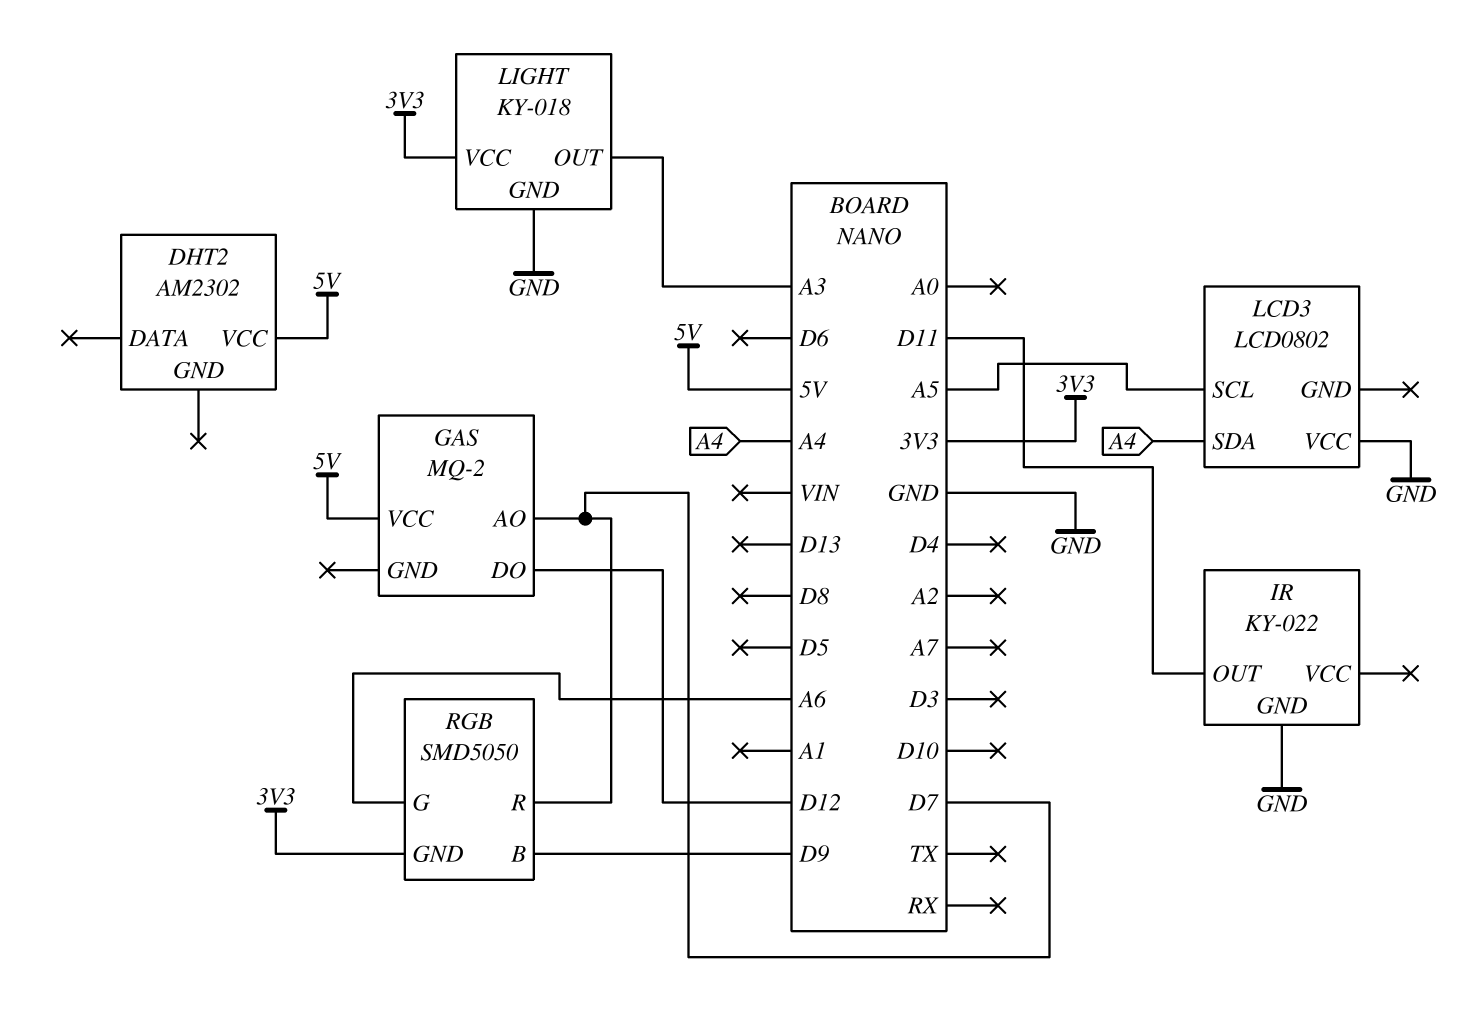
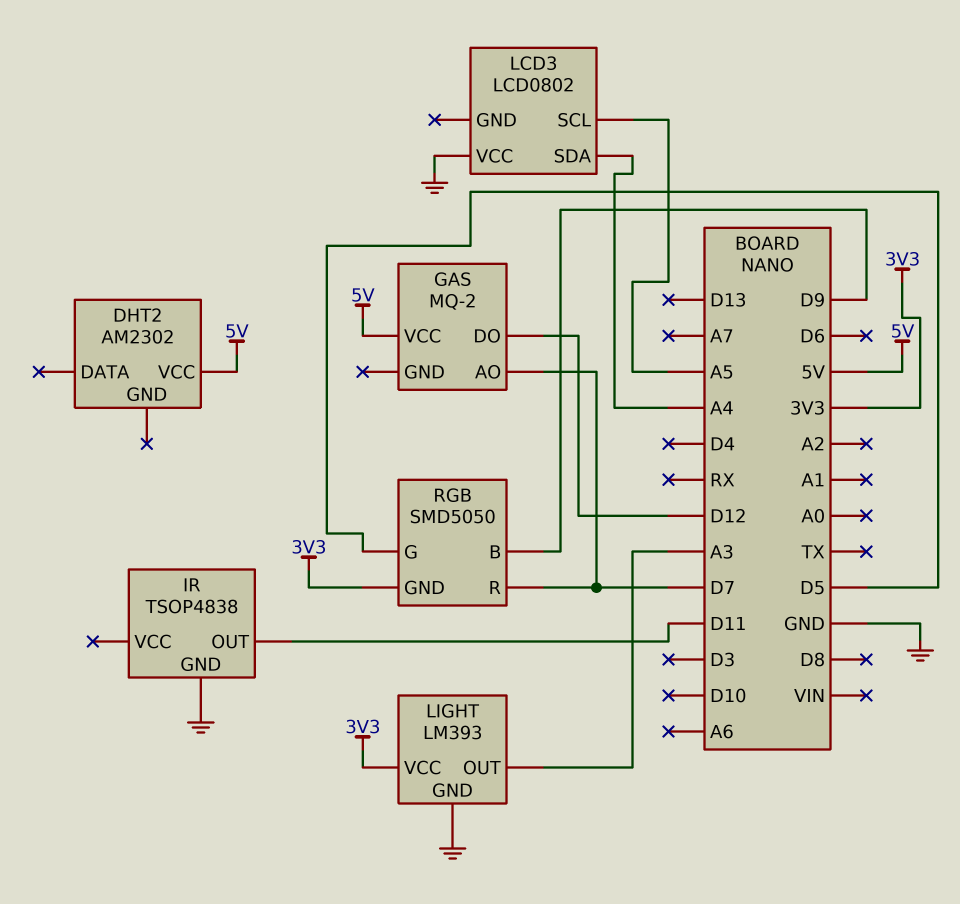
IR: KY-022 -> TSOP4838
LIGHT: KY-018 -> LM393
RGB pin G: A6 -> D5

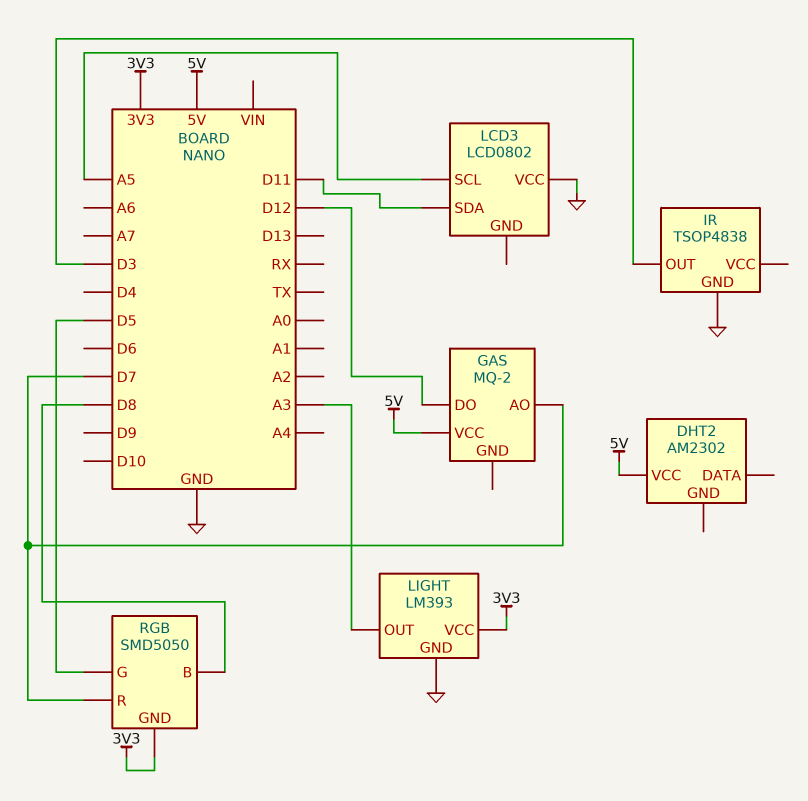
IR pin OUT: D11 -> D3
LCD3 pin SDA: A4 -> D11
RGB pin B: D9 -> D8

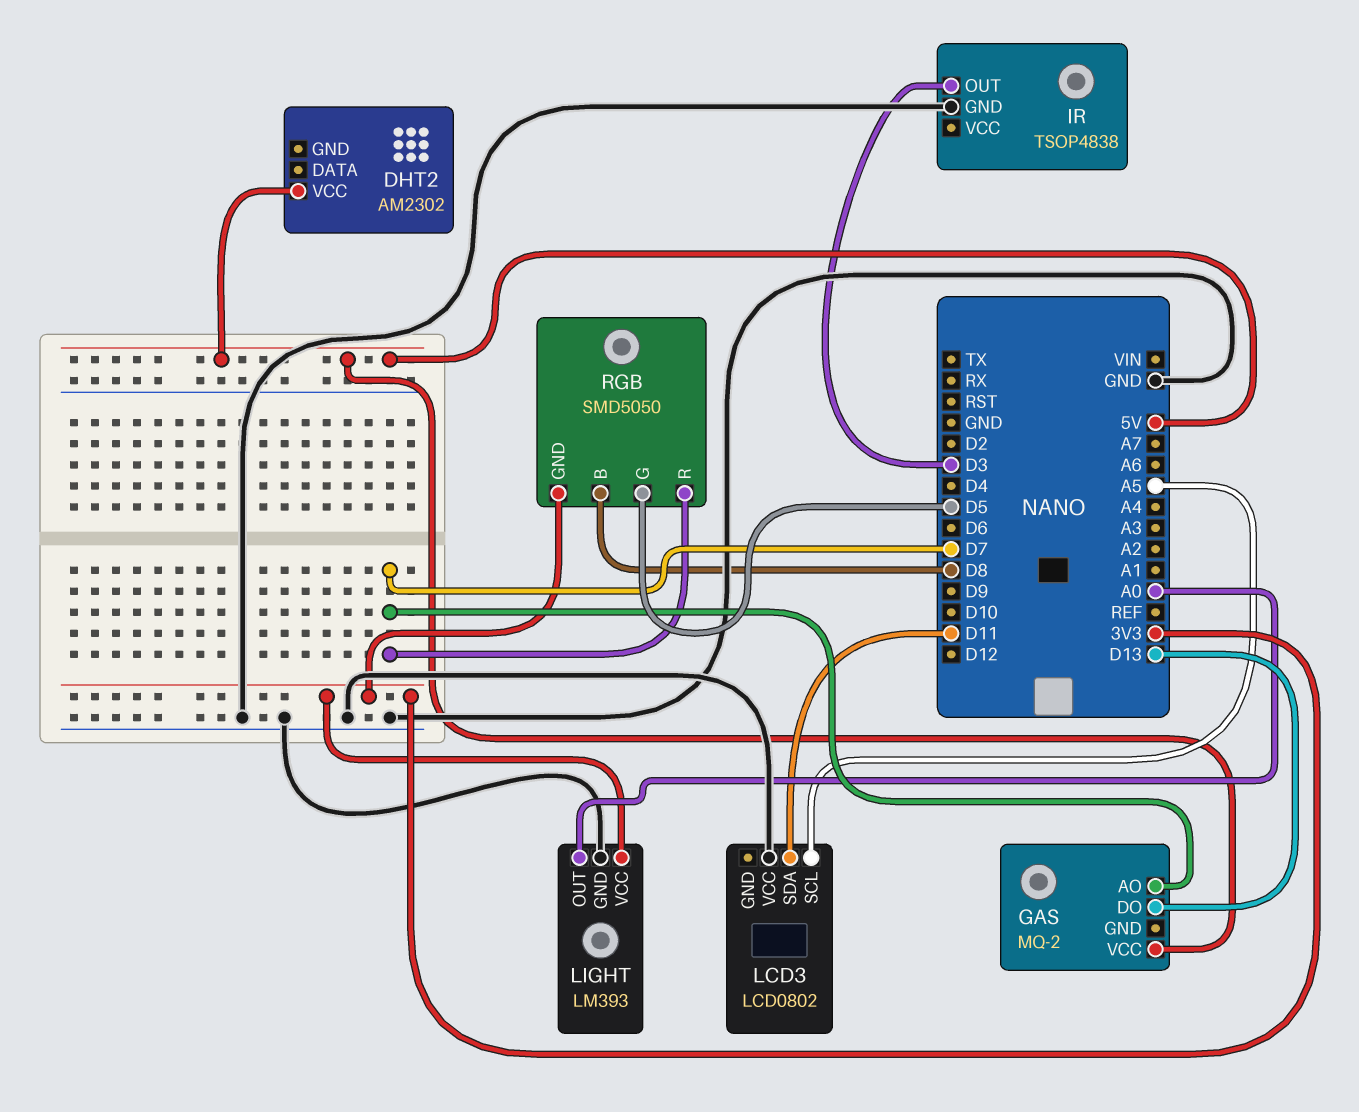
GAS pin DO: D12 -> D13
LIGHT pin OUT: A3 -> A0

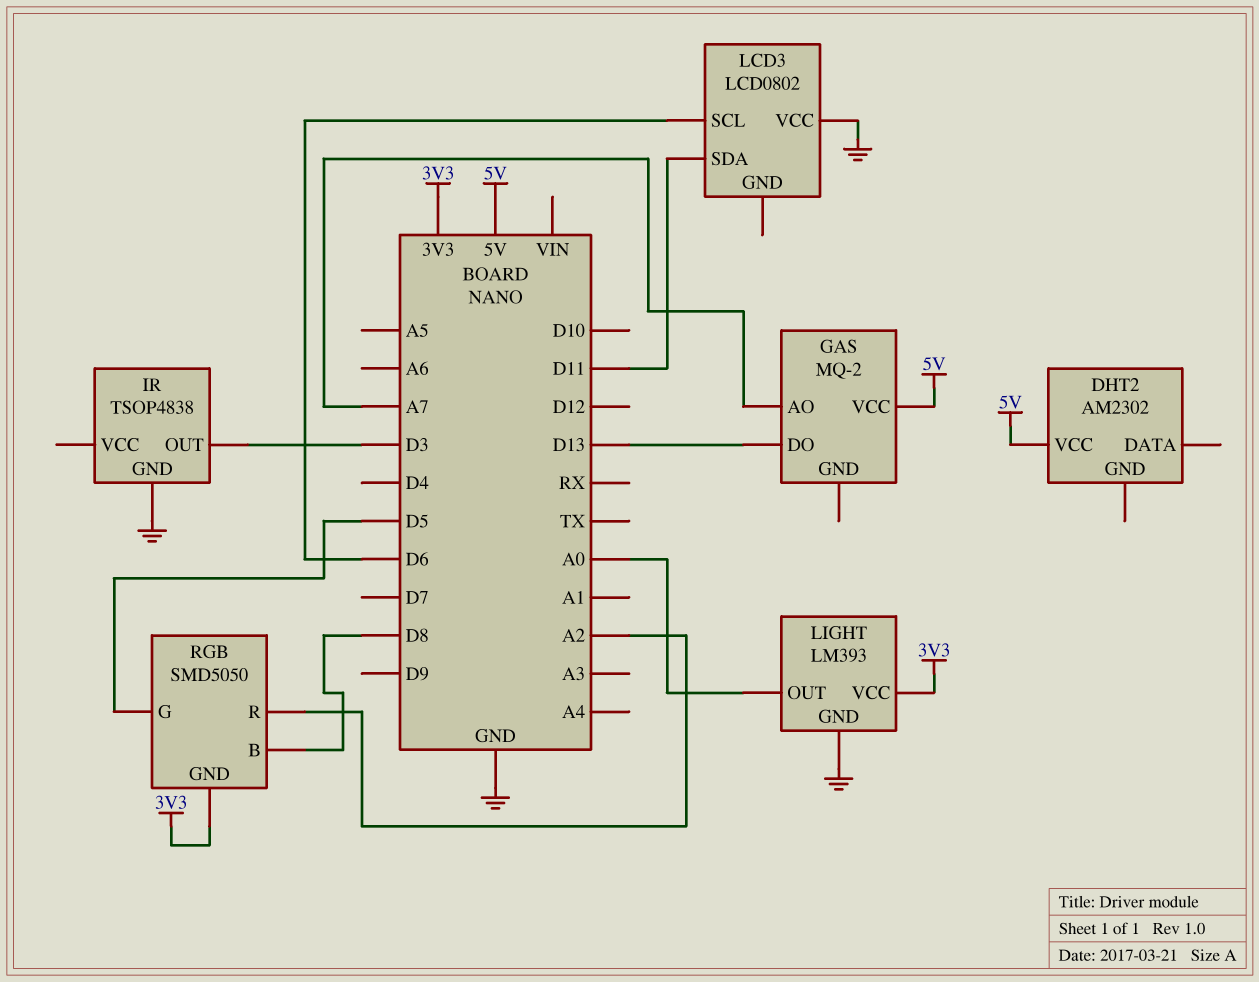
GAS pin AO: D7 -> A7
LCD3 pin SCL: A5 -> D6
RGB pin R: D7 -> A2

